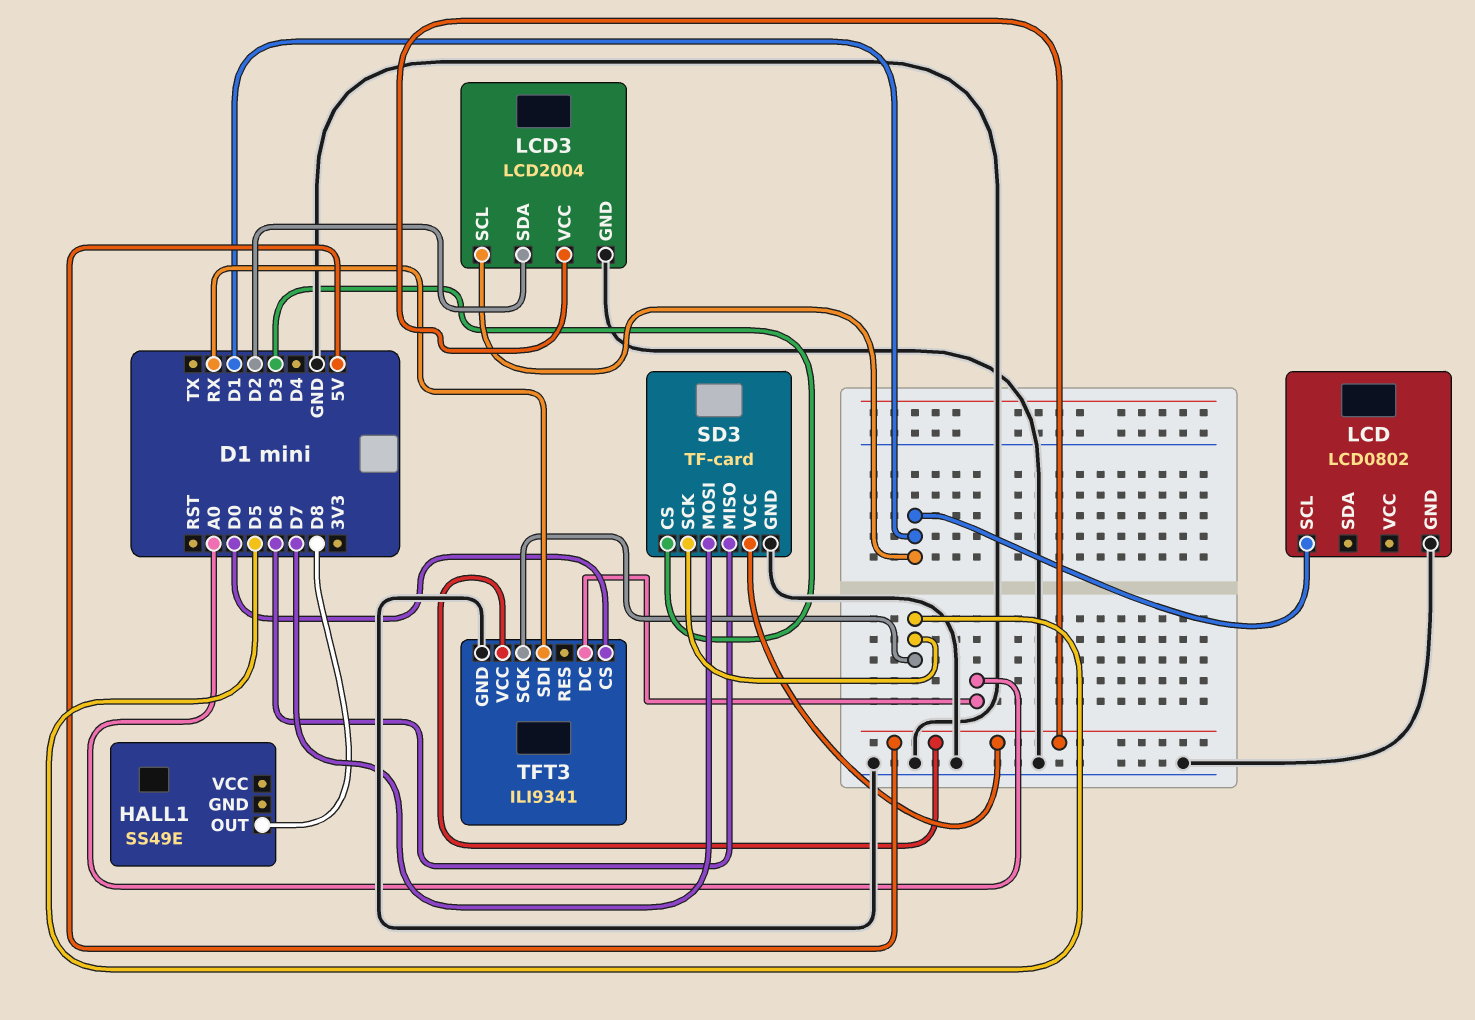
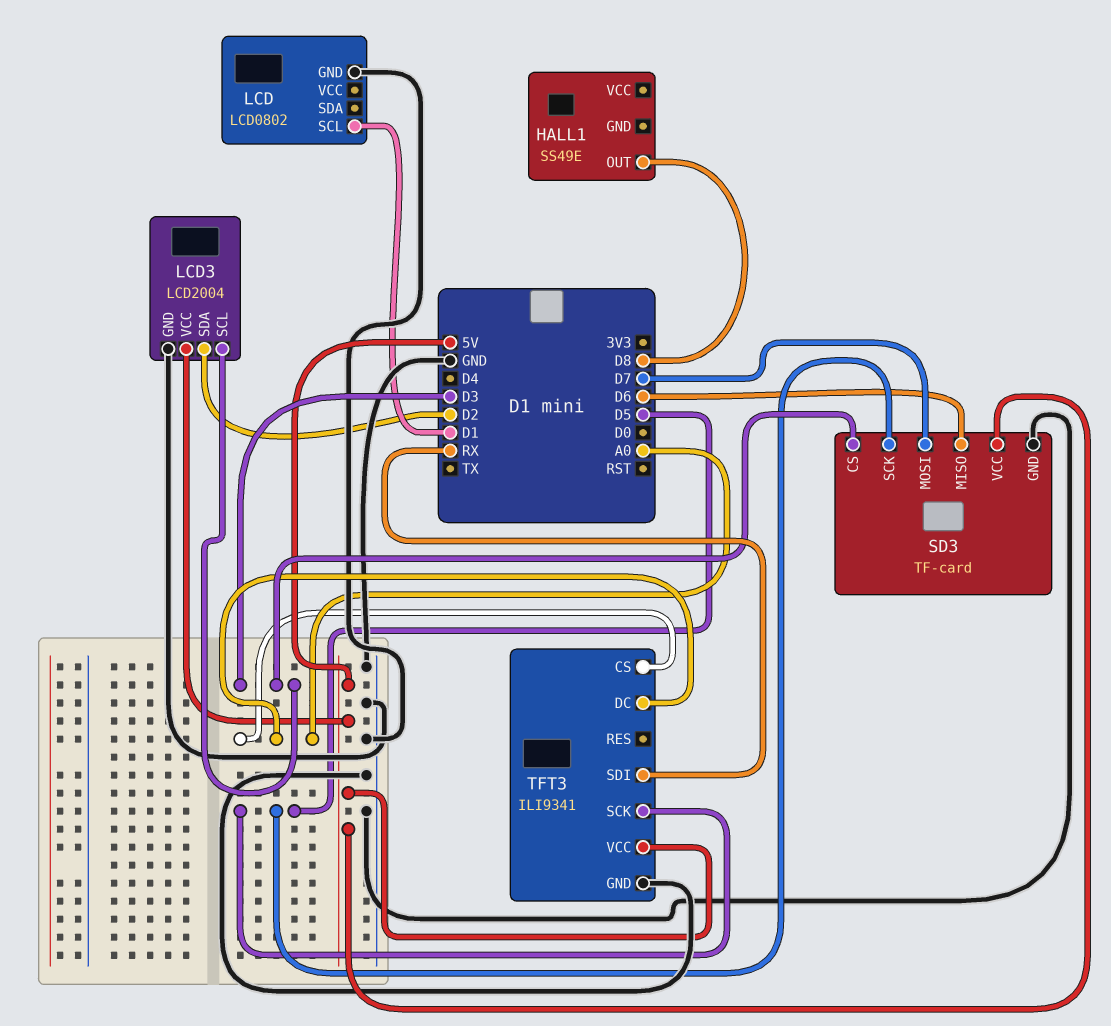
LCD3 pin SCL: D1 -> D3
TFT3 pin CS: D0 -> A0

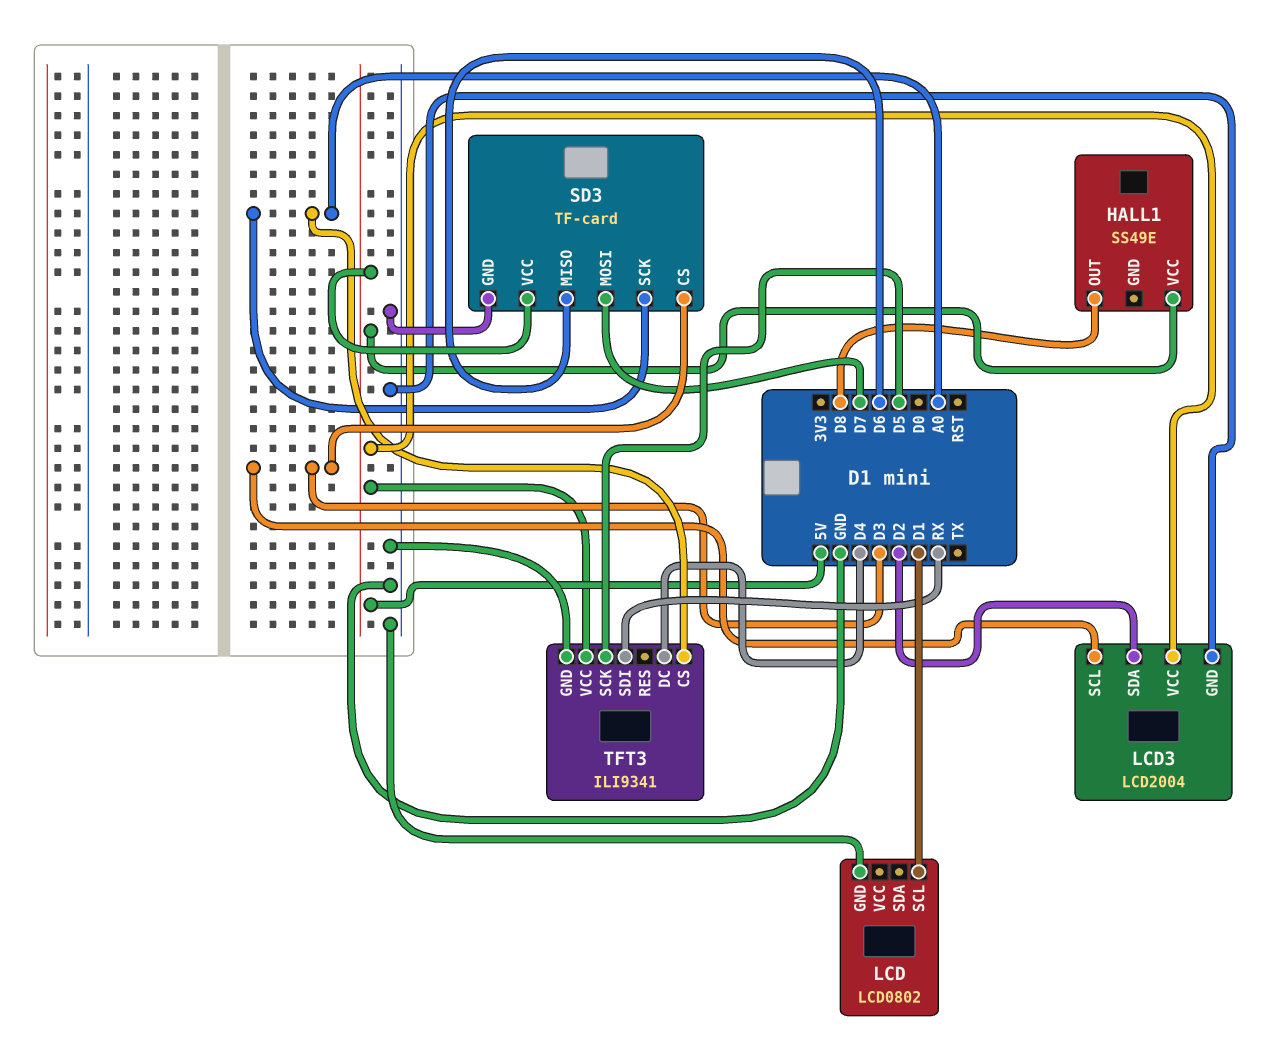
HALL1 pin VCC: none -> 5V
SD3 pin SCK: D5 -> A0
TFT3 pin DC: A0 -> D4

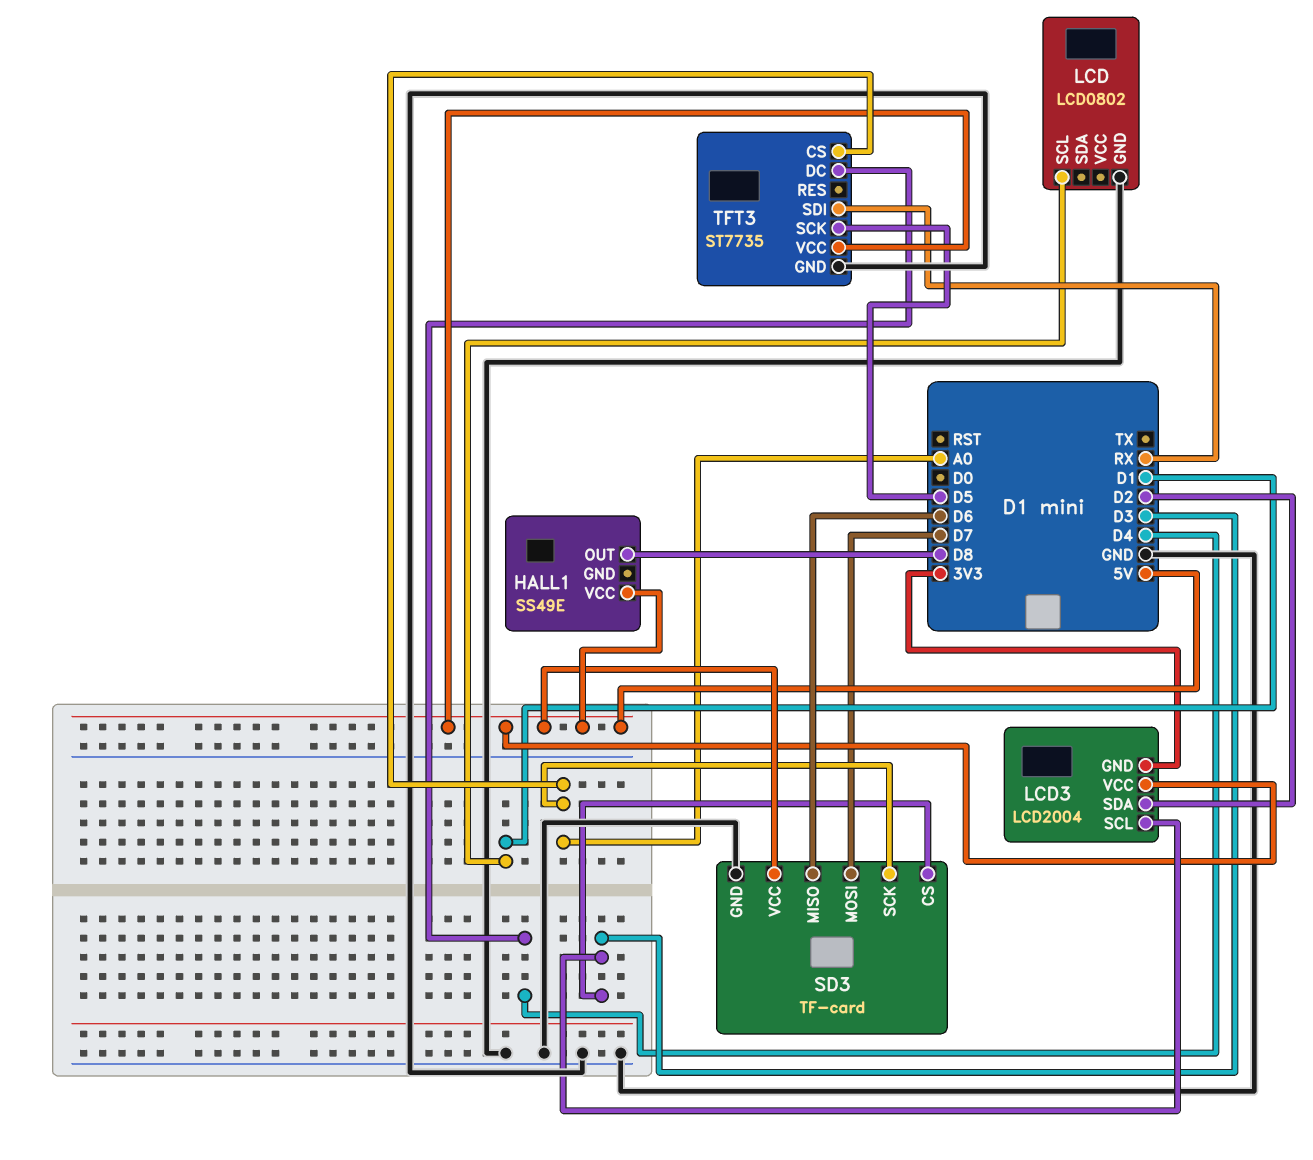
LCD3 pin GND: GND -> 3V3
TFT3: ILI9341 -> ST7735

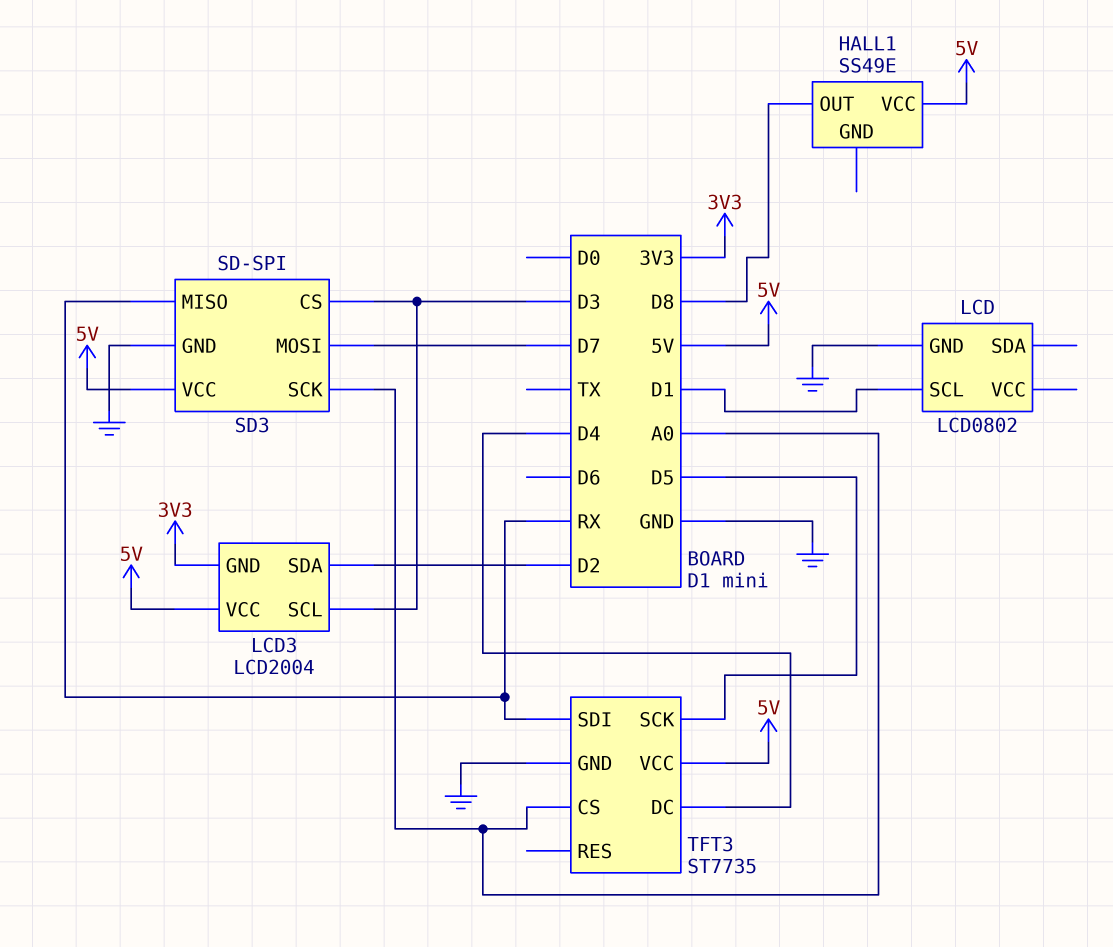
SD3: TF-card -> SD-SPI
SD3 pin MISO: D6 -> RX

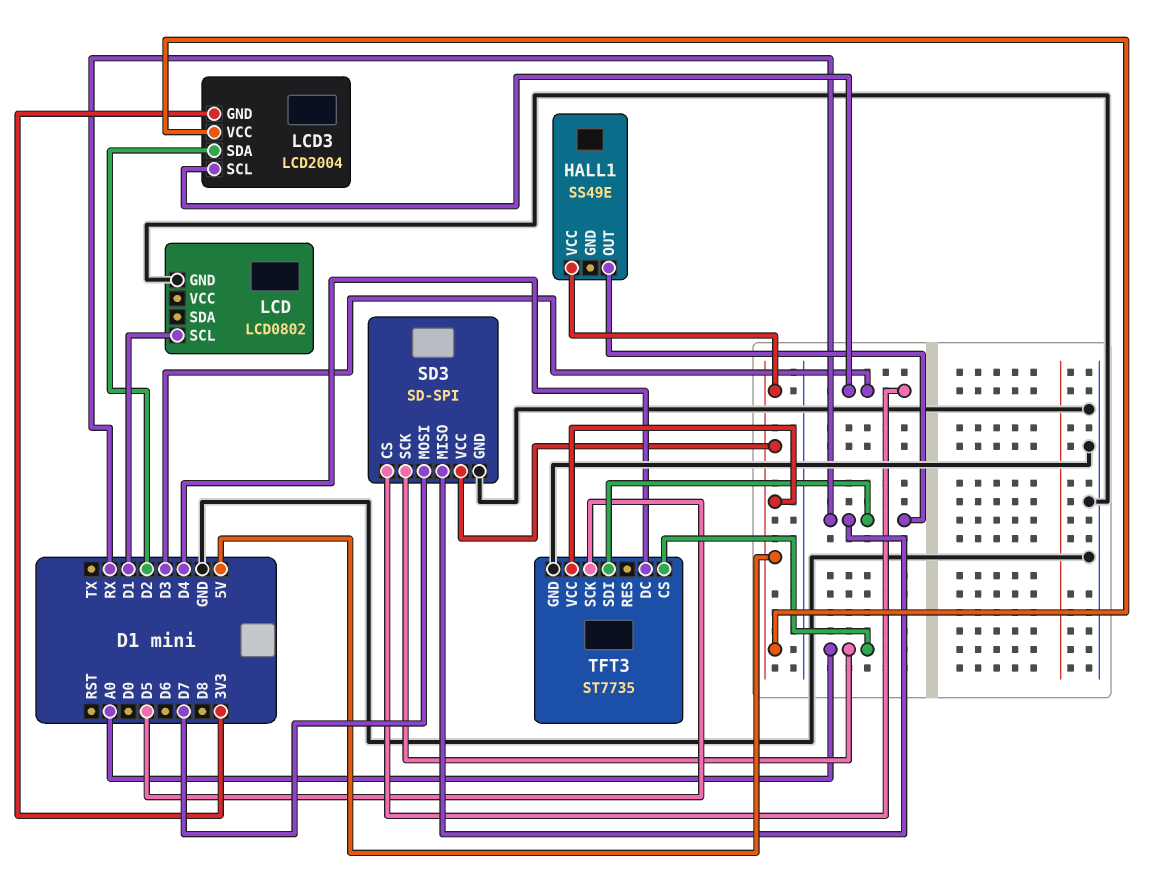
HALL1 pin OUT: D8 -> RX

